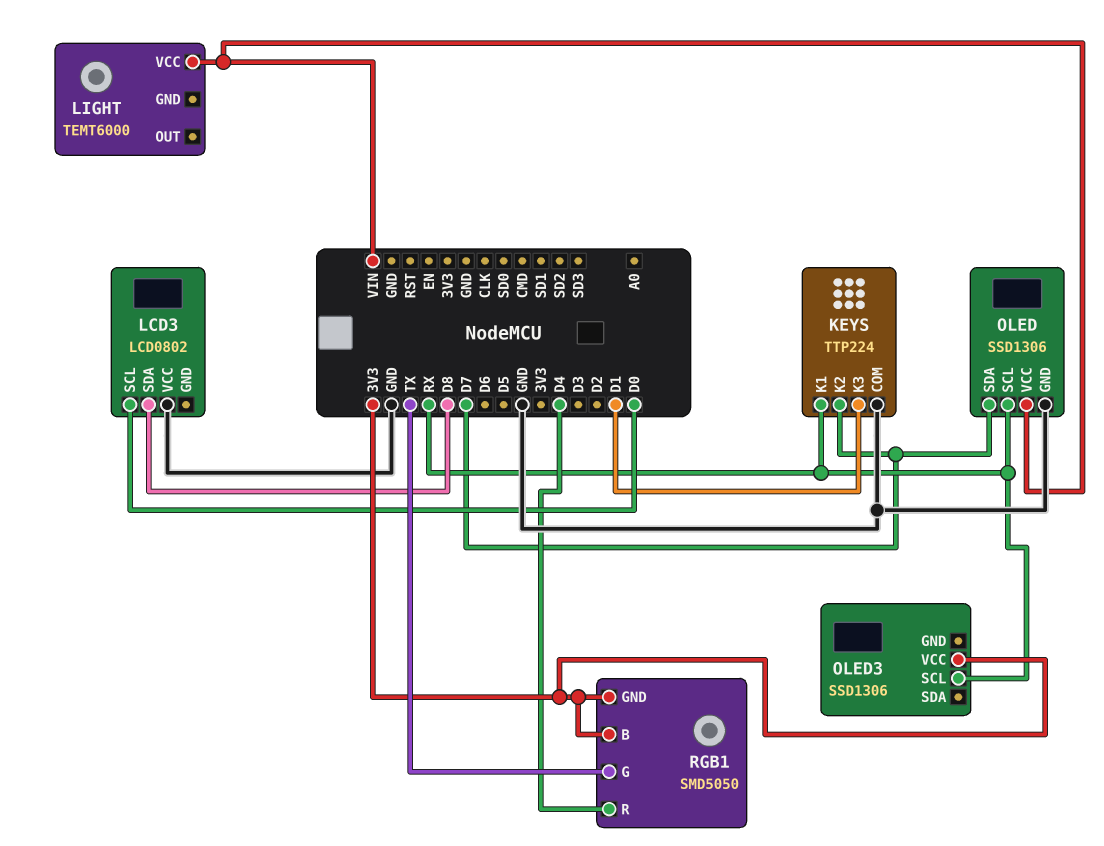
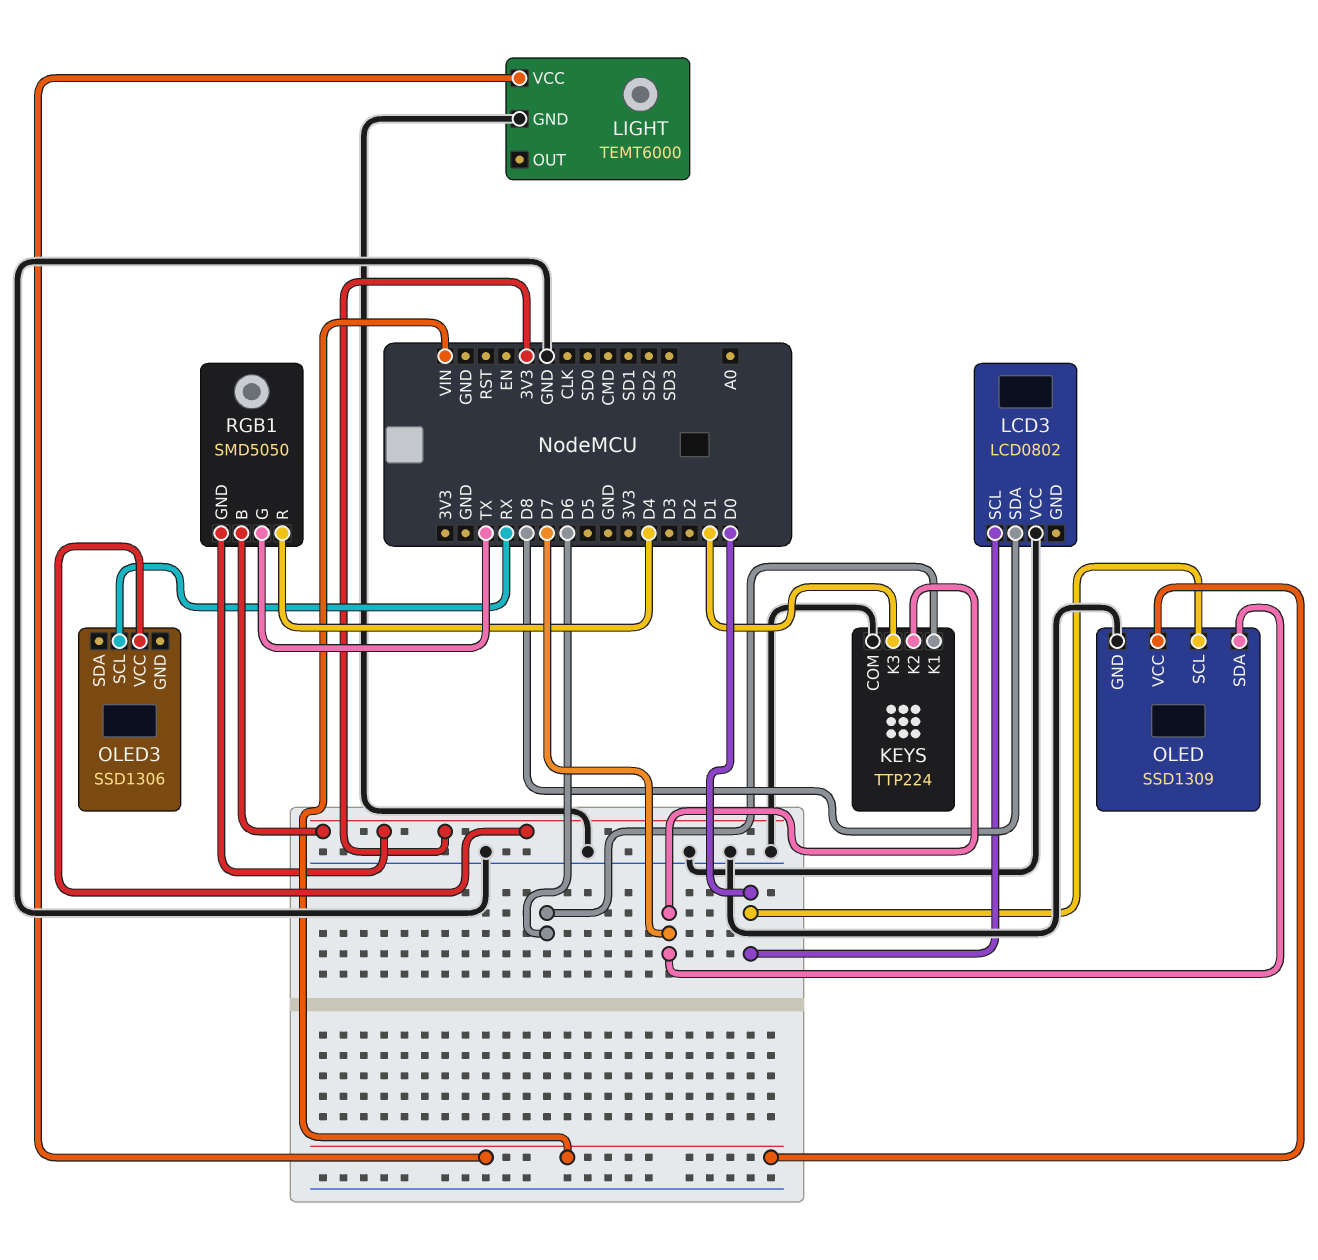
KEYS pin K1: RX -> D6
LIGHT pin GND: none -> GND
OLED: SSD1306 -> SSD1309
OLED pin SCL: RX -> D0

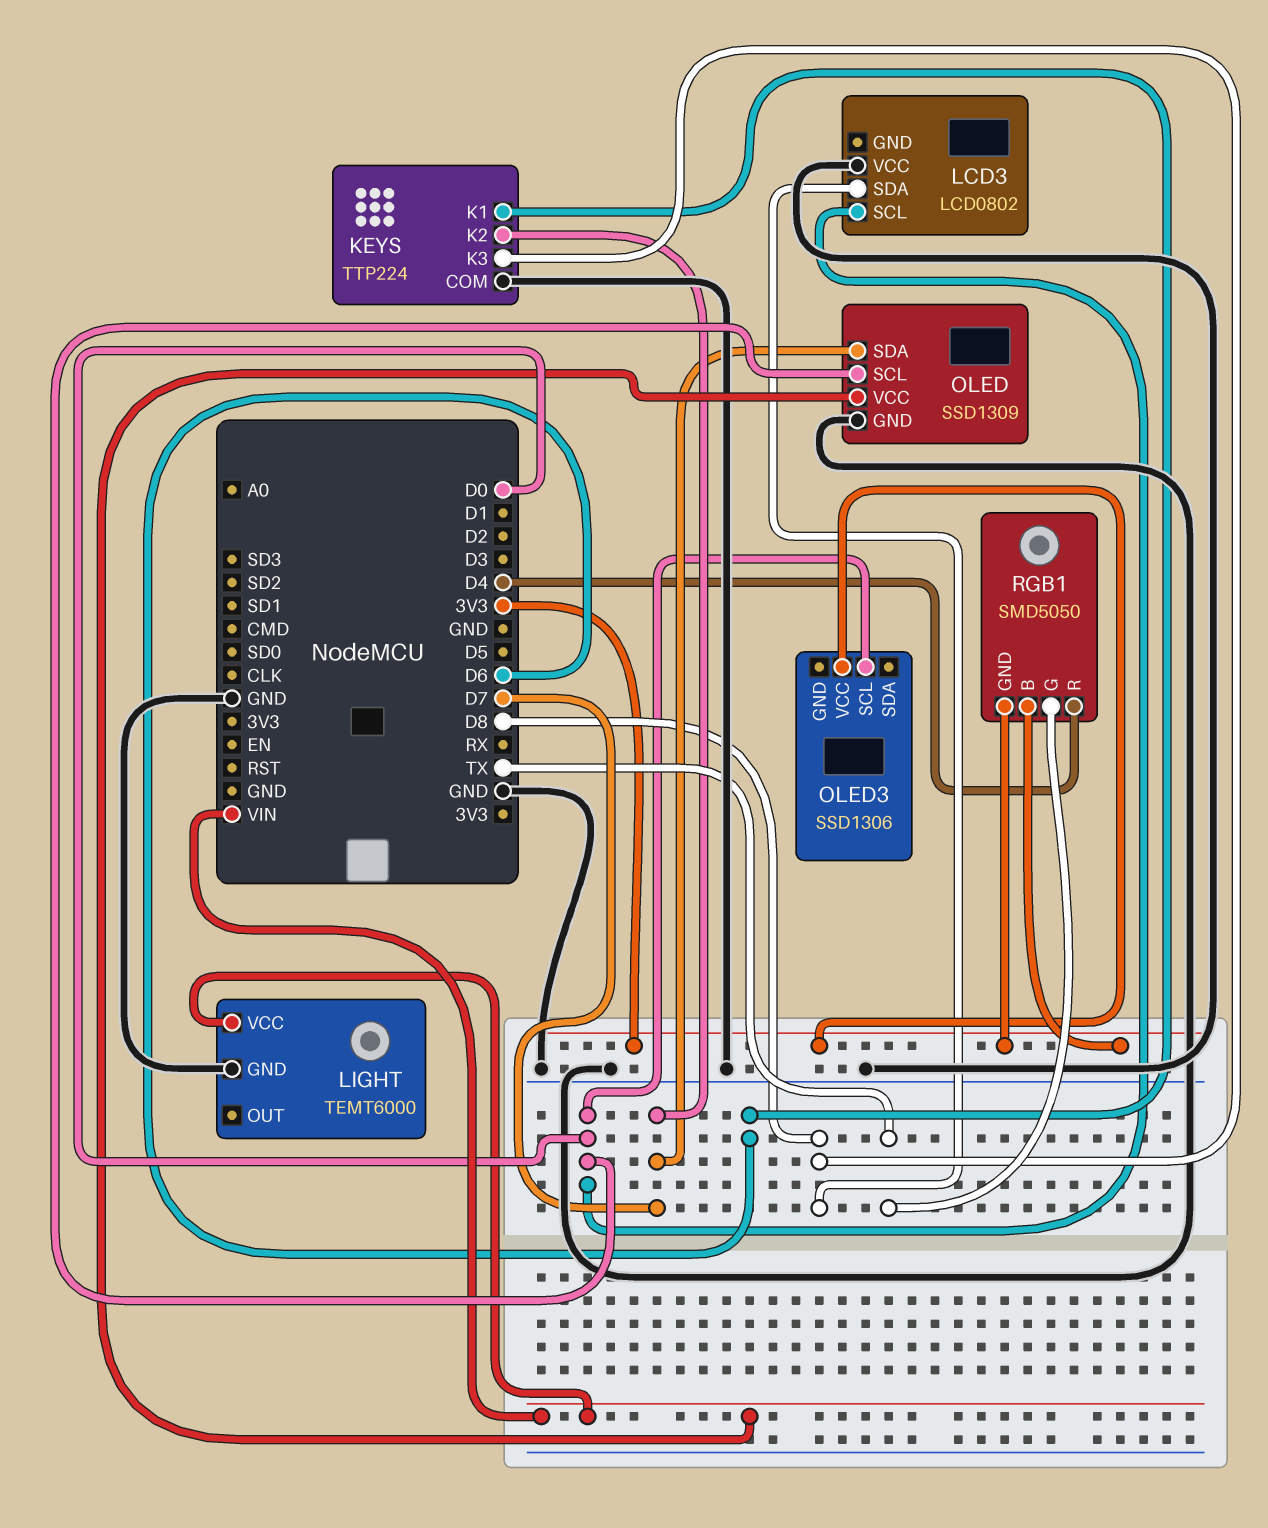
KEYS pin K3: D1 -> D8
OLED3 pin SCL: RX -> D0

